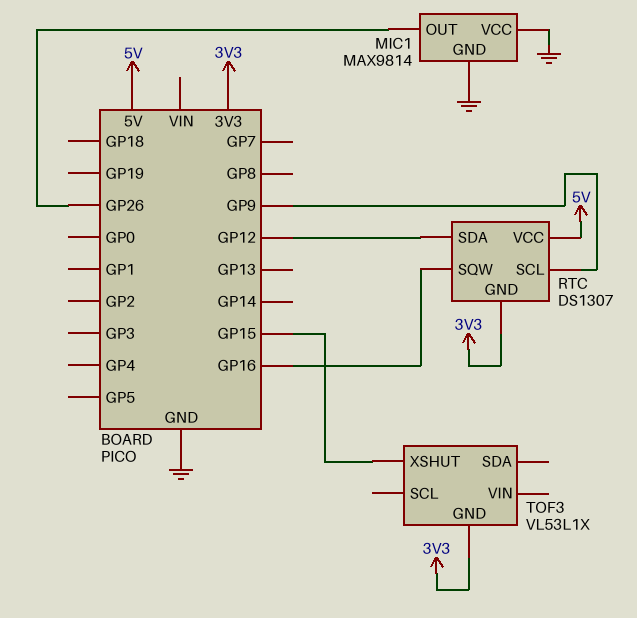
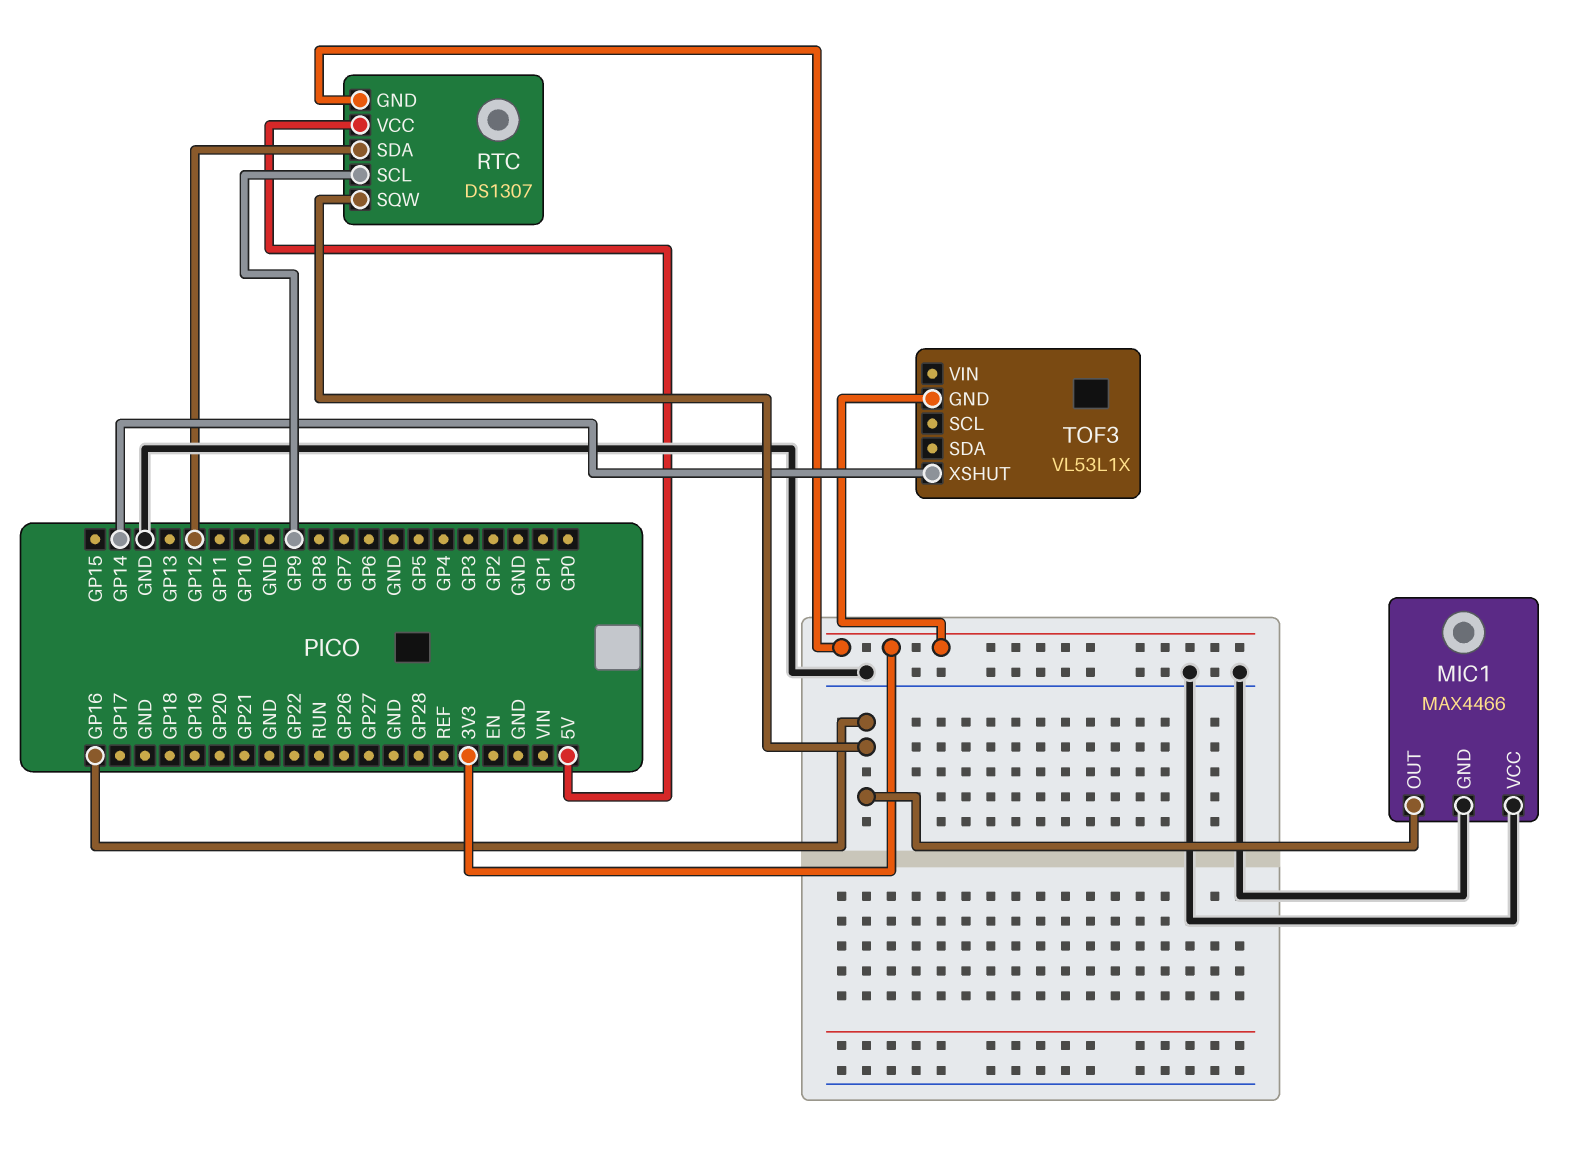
MIC1: MAX9814 -> MAX4466
MIC1 pin OUT: GP26 -> GP16
TOF3 pin XSHUT: GP15 -> GP14

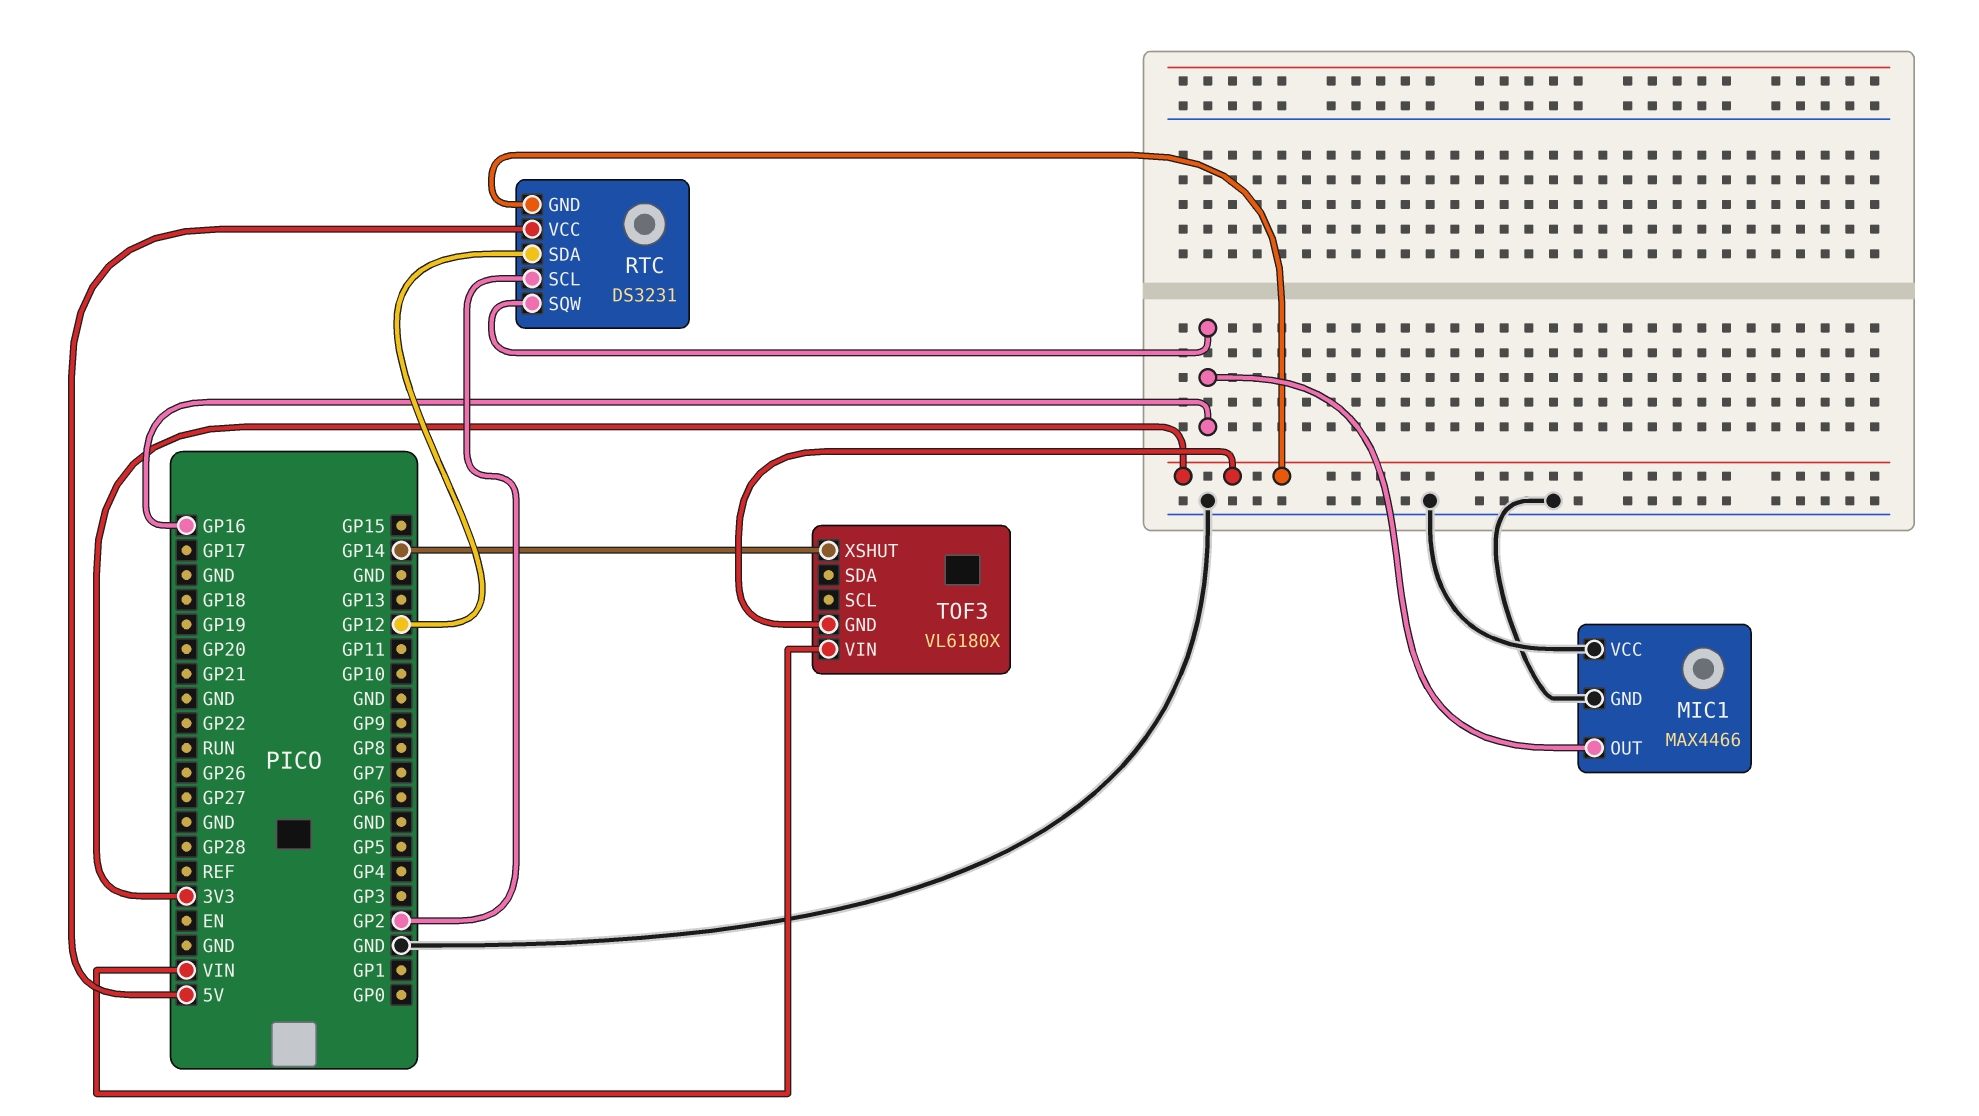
RTC: DS1307 -> DS3231
RTC pin SCL: GP9 -> GP2
TOF3: VL53L1X -> VL6180X
TOF3 pin VIN: none -> VIN

